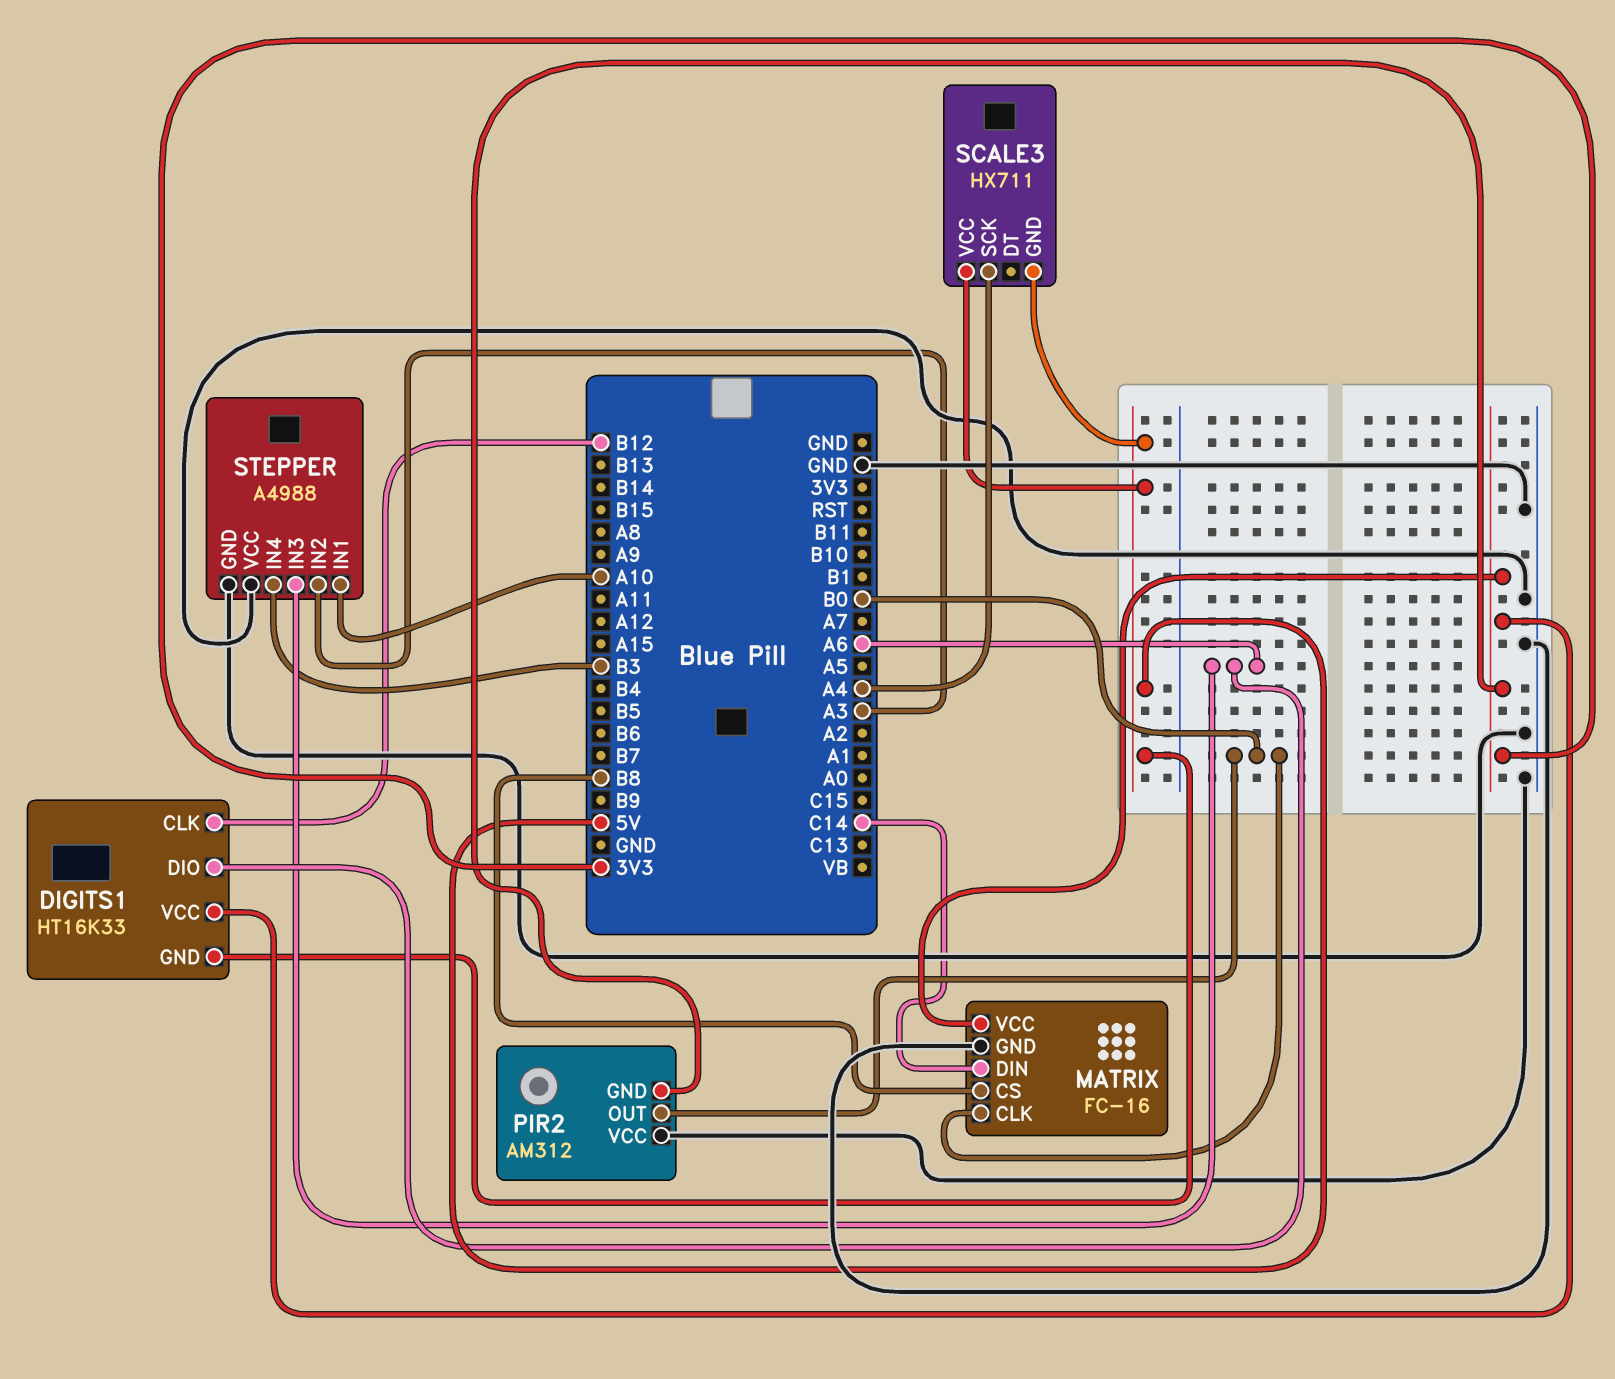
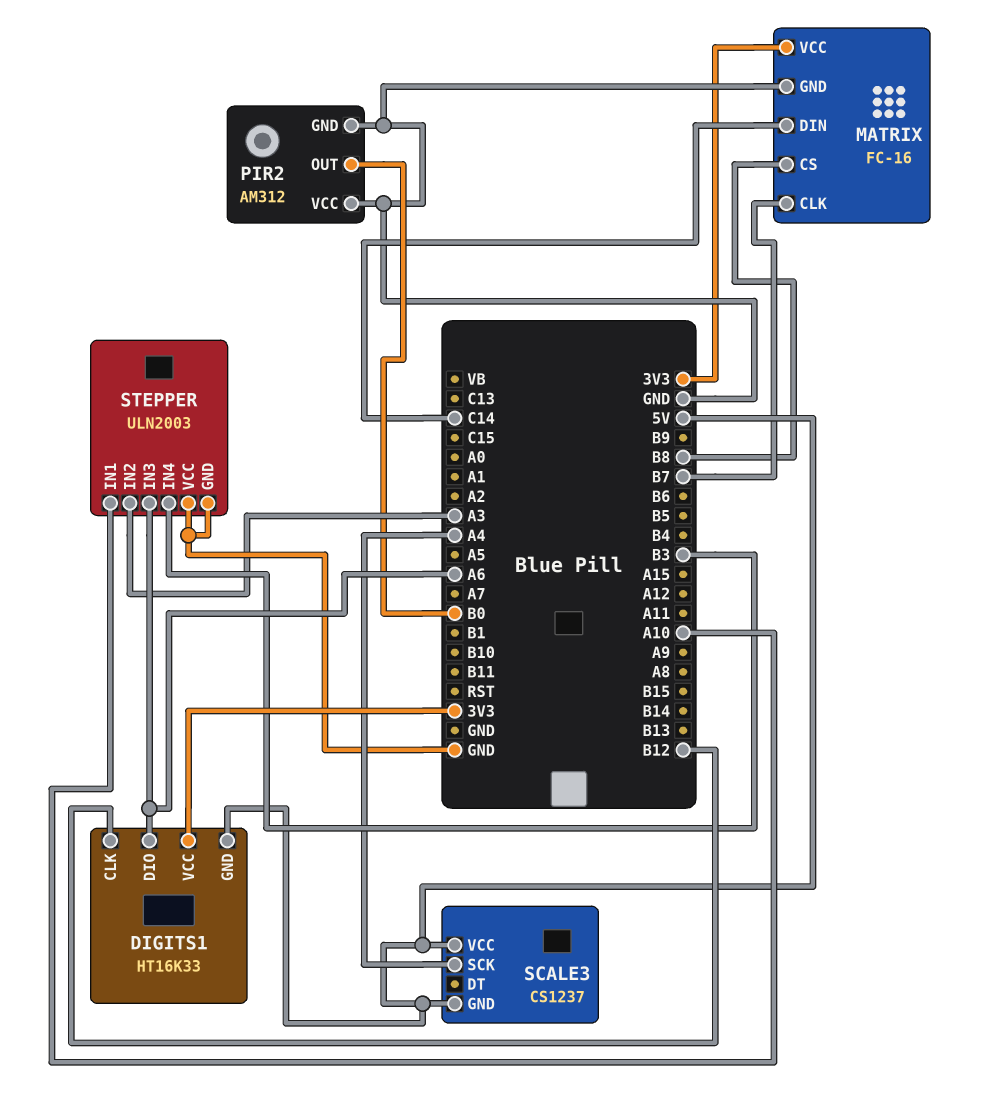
MATRIX pin CLK: B0 -> B7
PIR2 pin GND: 3V3 -> GND
SCALE3: HX711 -> CS1237
STEPPER: A4988 -> ULN2003

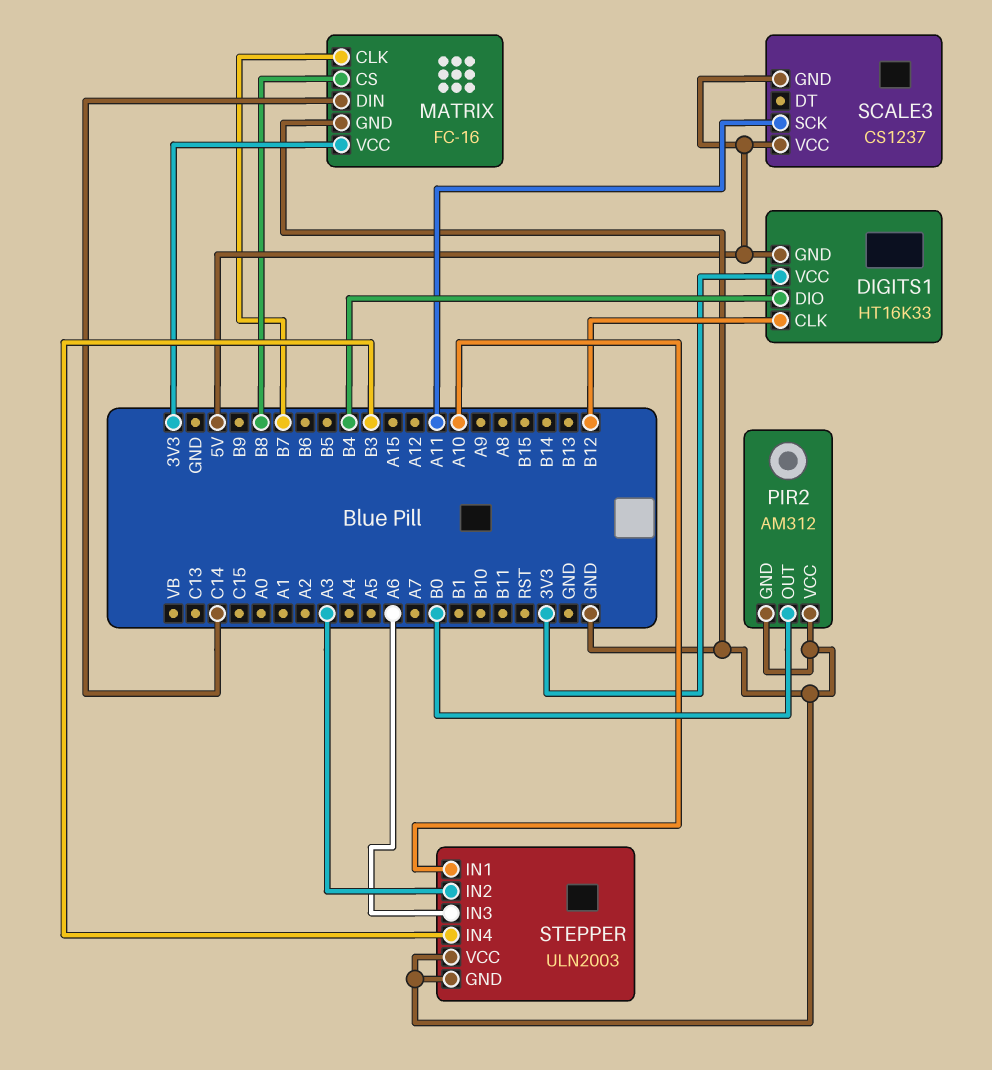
DIGITS1 pin DIO: A6 -> B4
SCALE3 pin SCK: A4 -> A11

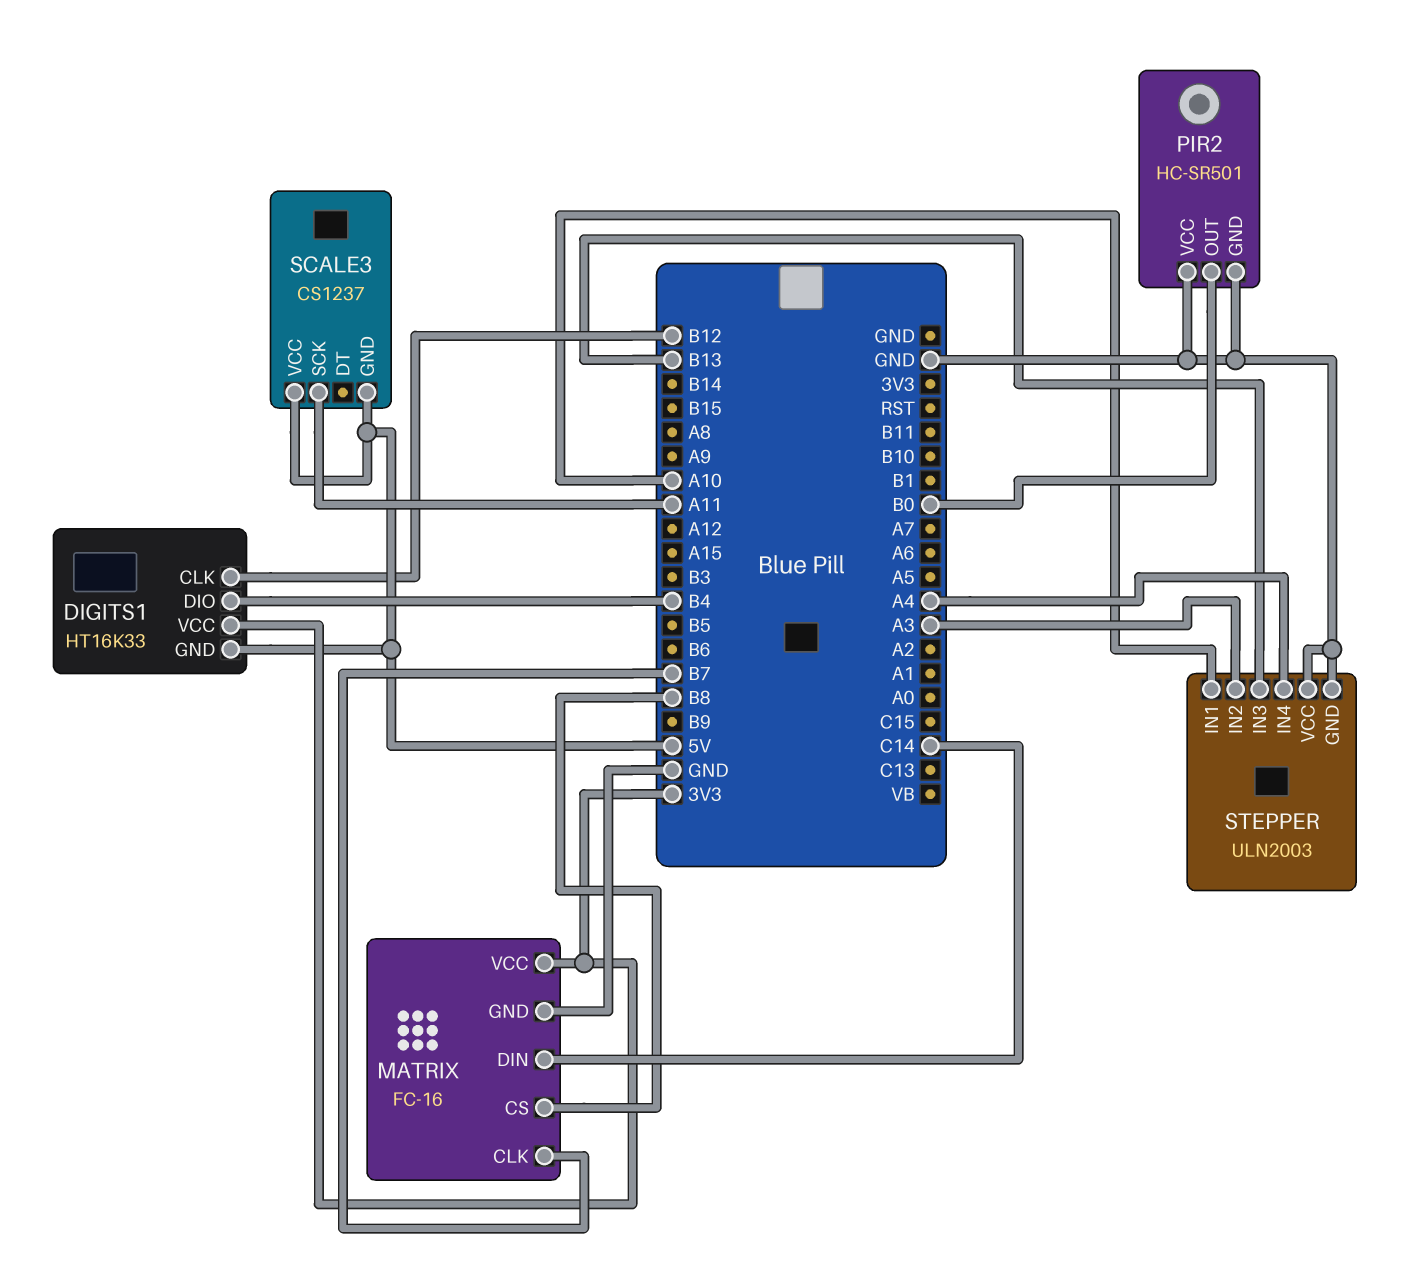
PIR2: AM312 -> HC-SR501
STEPPER pin IN3: A6 -> B13
STEPPER pin IN4: B3 -> A4

